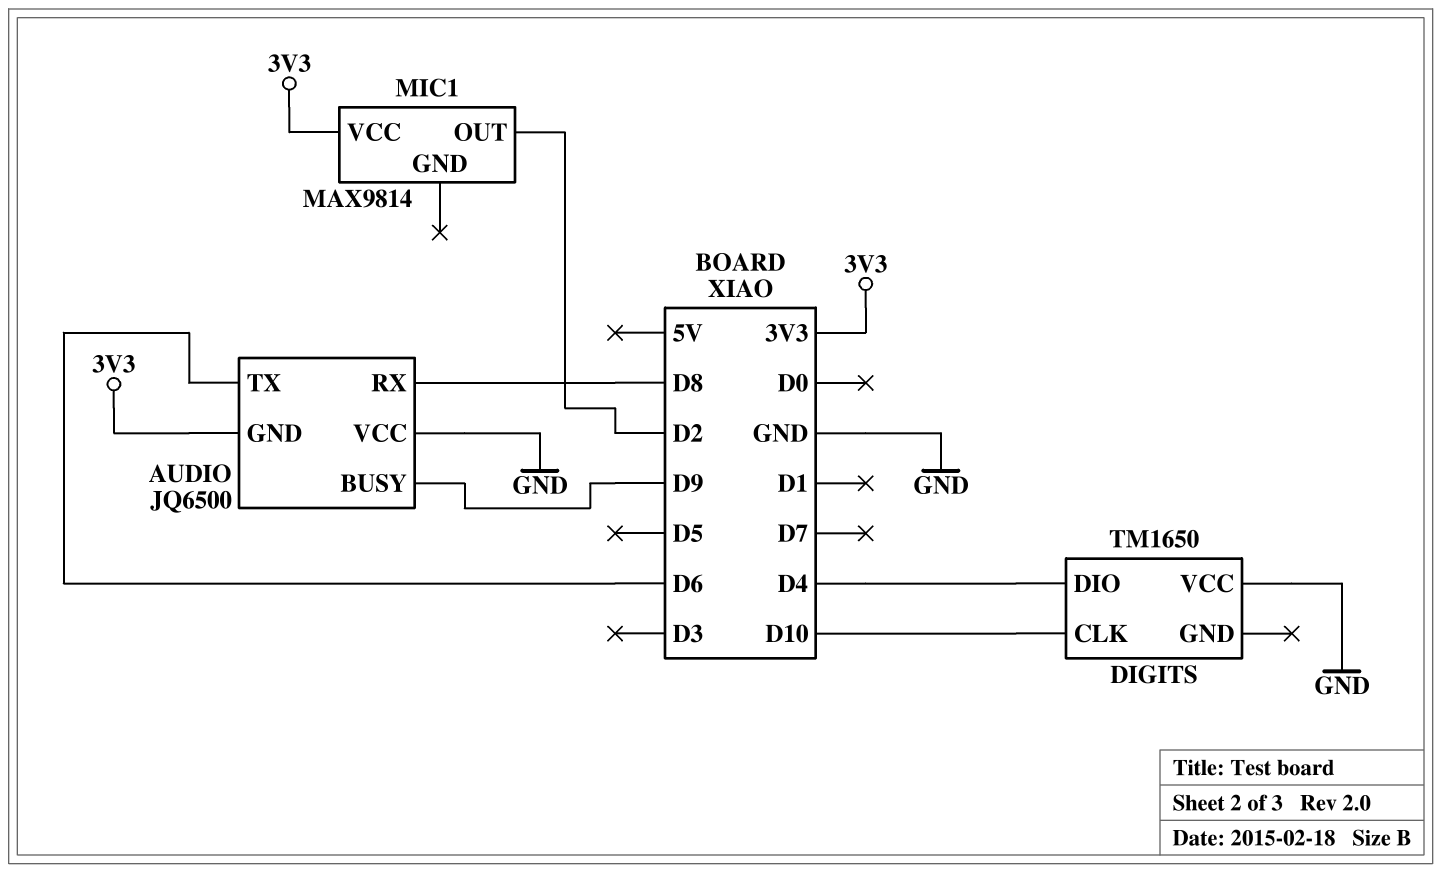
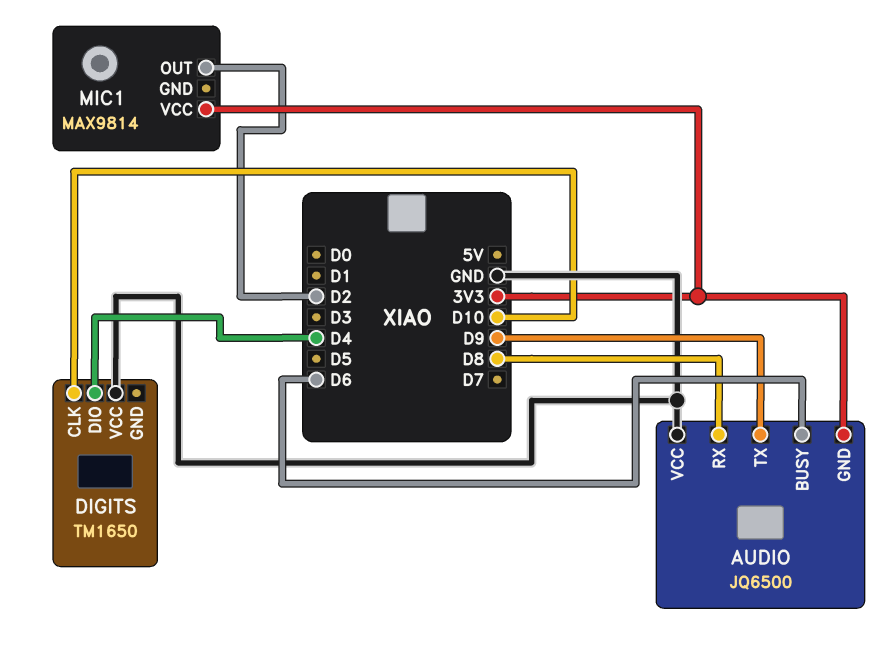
AUDIO pin BUSY: D9 -> D6
AUDIO pin TX: D6 -> D9

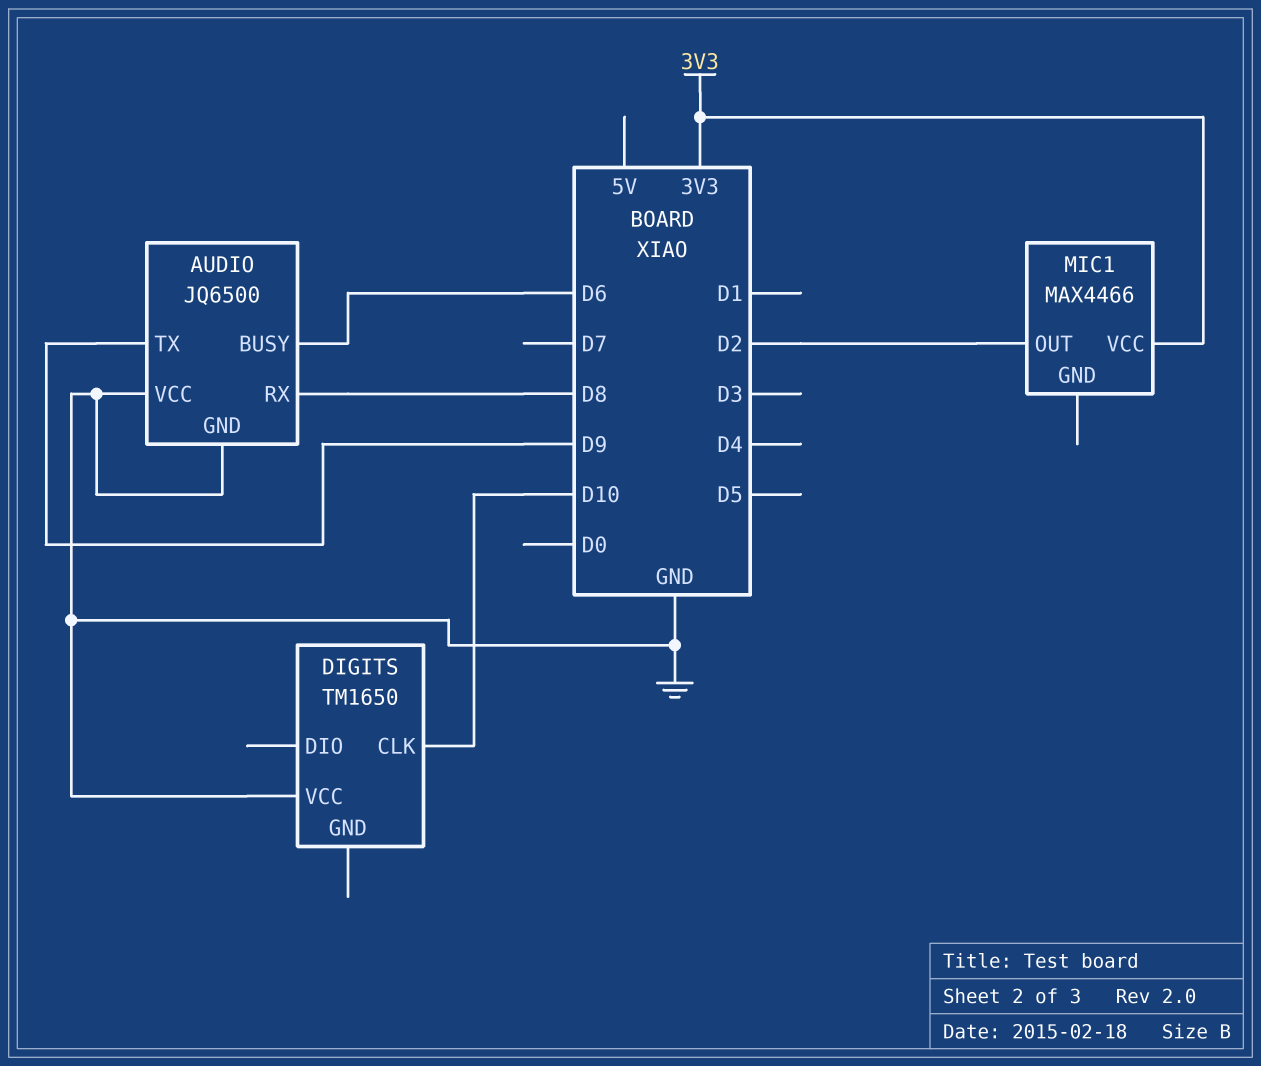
AUDIO pin GND: 3V3 -> GND
DIGITS pin DIO: D4 -> none
MIC1: MAX9814 -> MAX4466

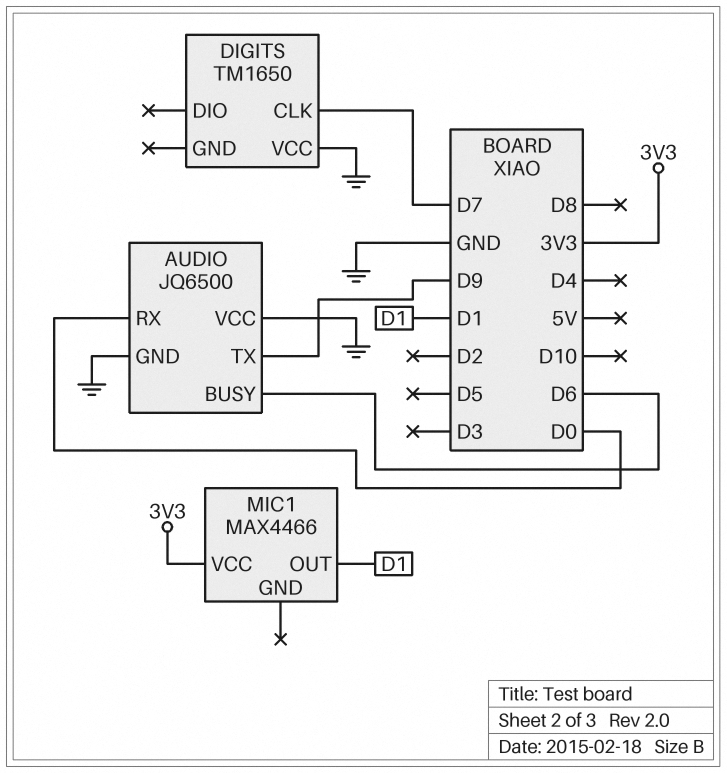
AUDIO pin RX: D8 -> D0
DIGITS pin CLK: D10 -> D7
MIC1 pin OUT: D2 -> D1

